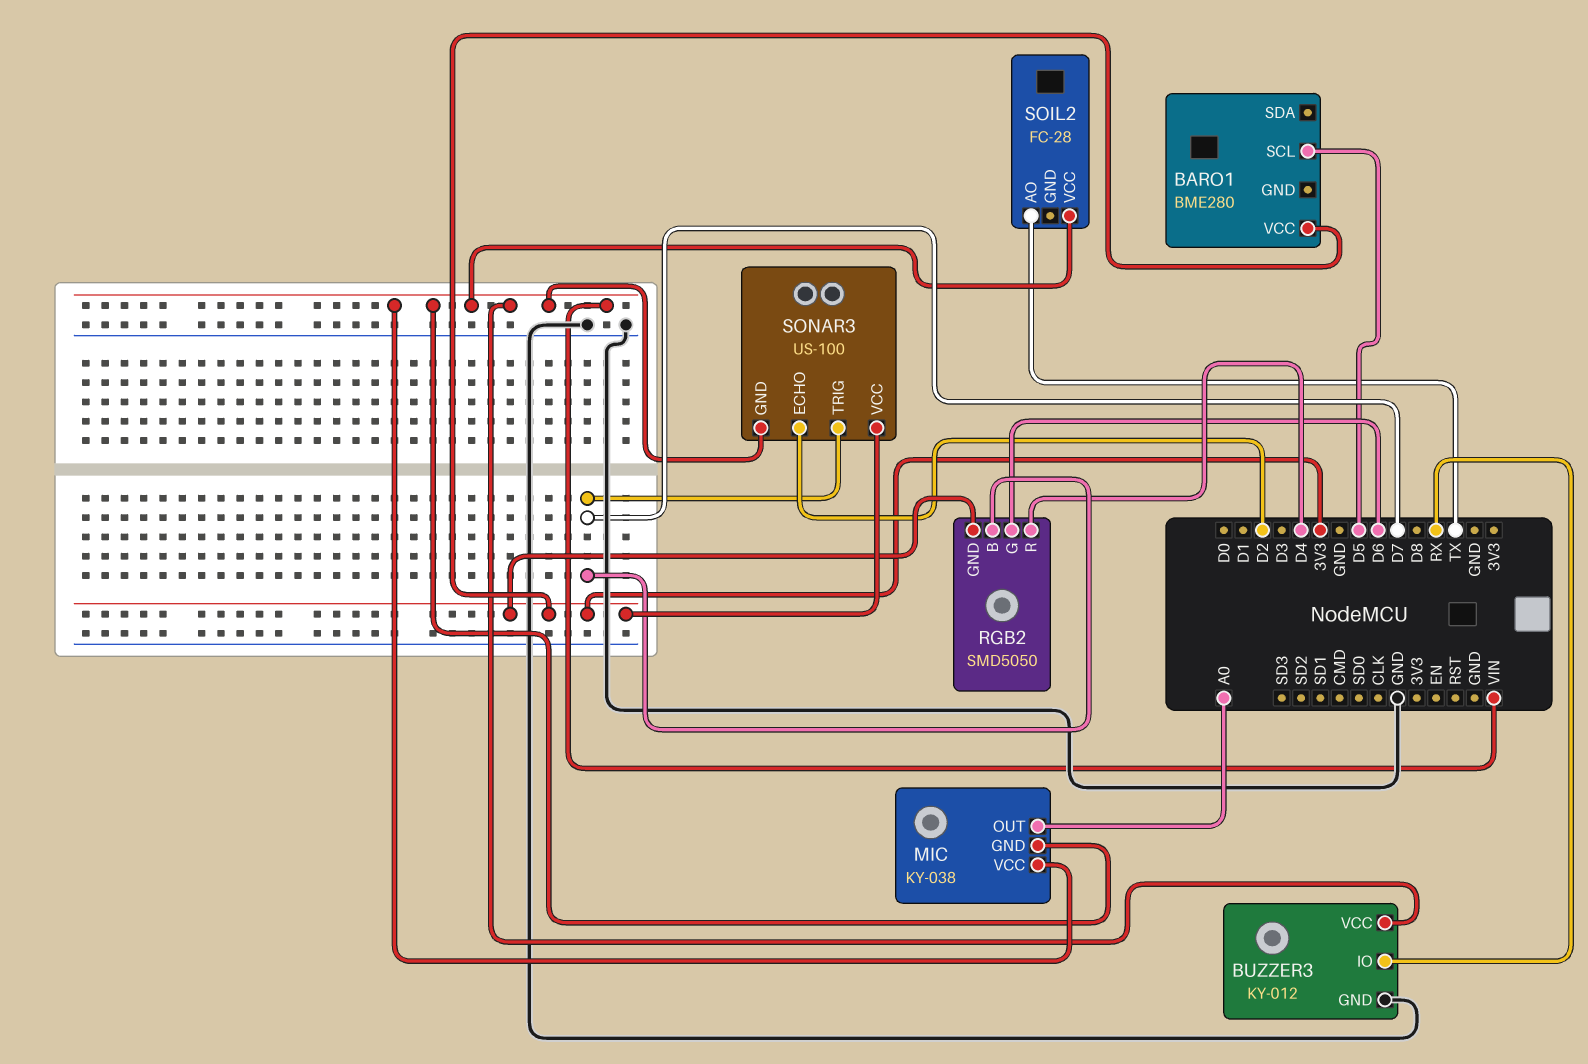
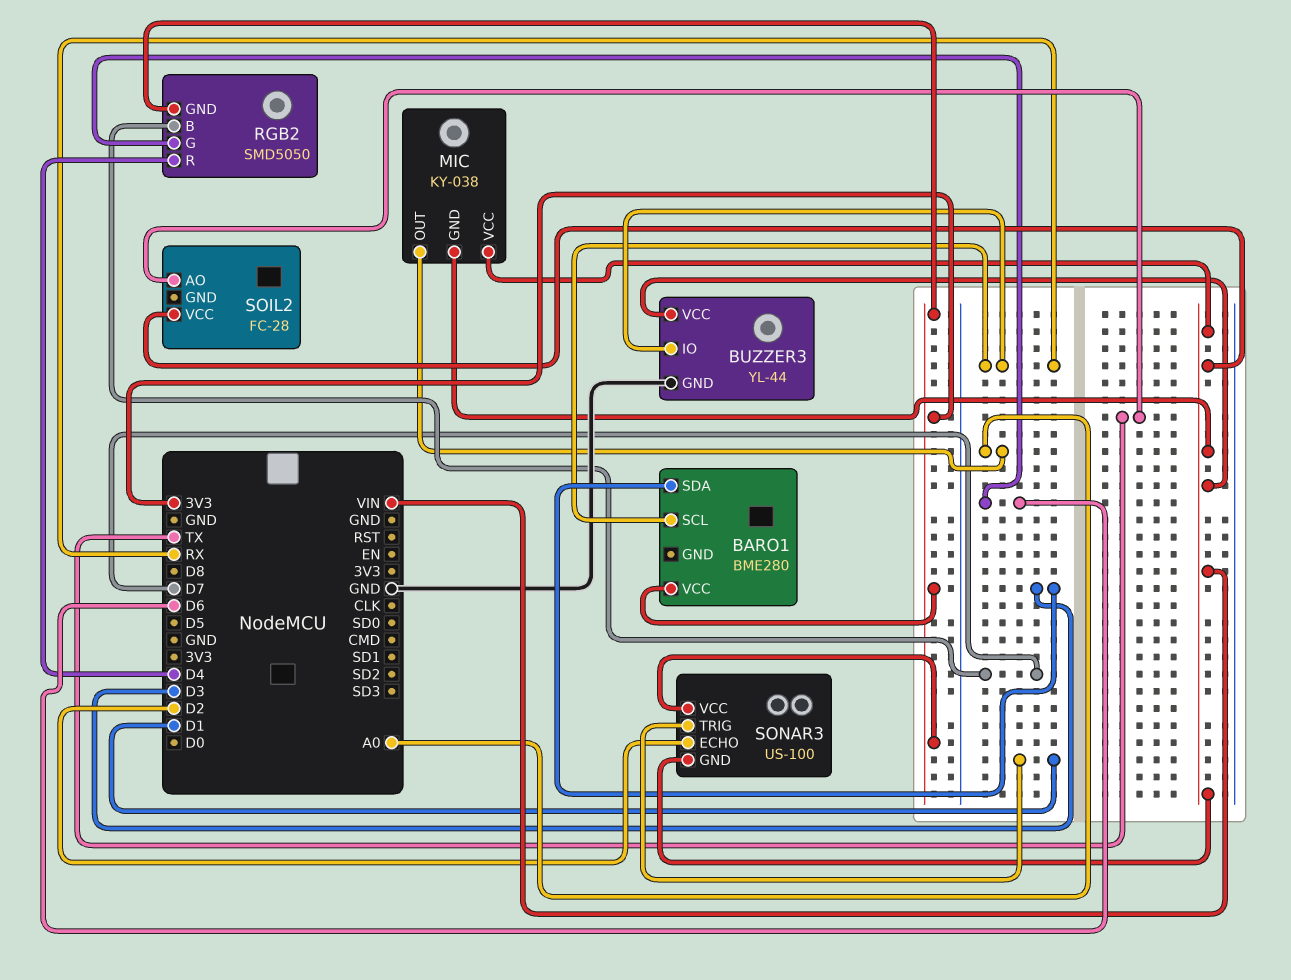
BARO1 pin SCL: D5 -> RX
BARO1 pin SDA: none -> D3
BUZZER3: KY-012 -> YL-44
SONAR3 pin TRIG: D7 -> D1

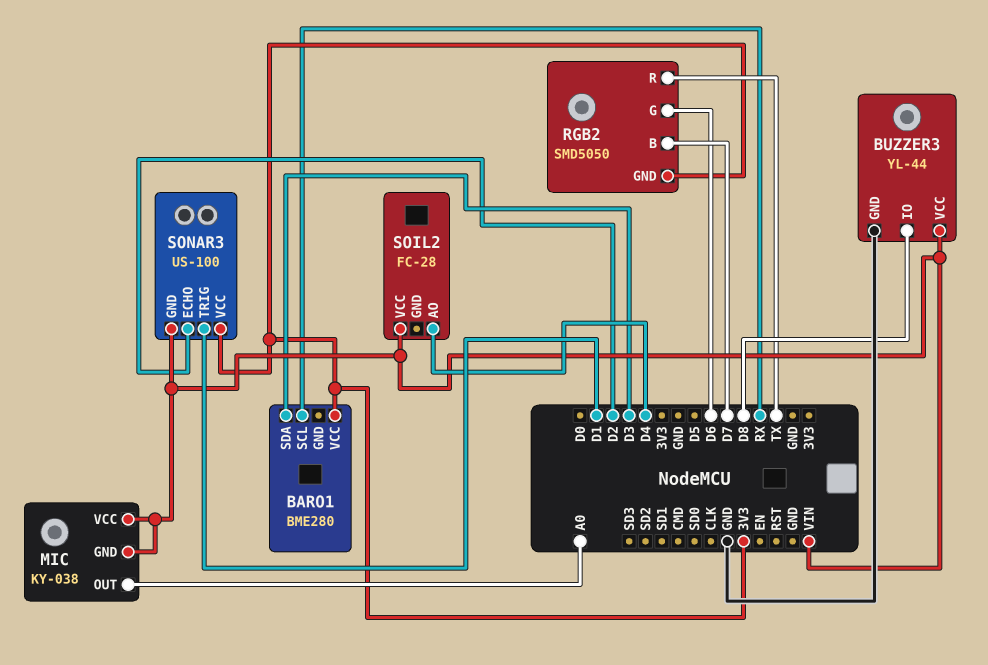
BUZZER3 pin IO: RX -> D8
RGB2 pin R: D4 -> TX
SOIL2 pin AO: TX -> D4

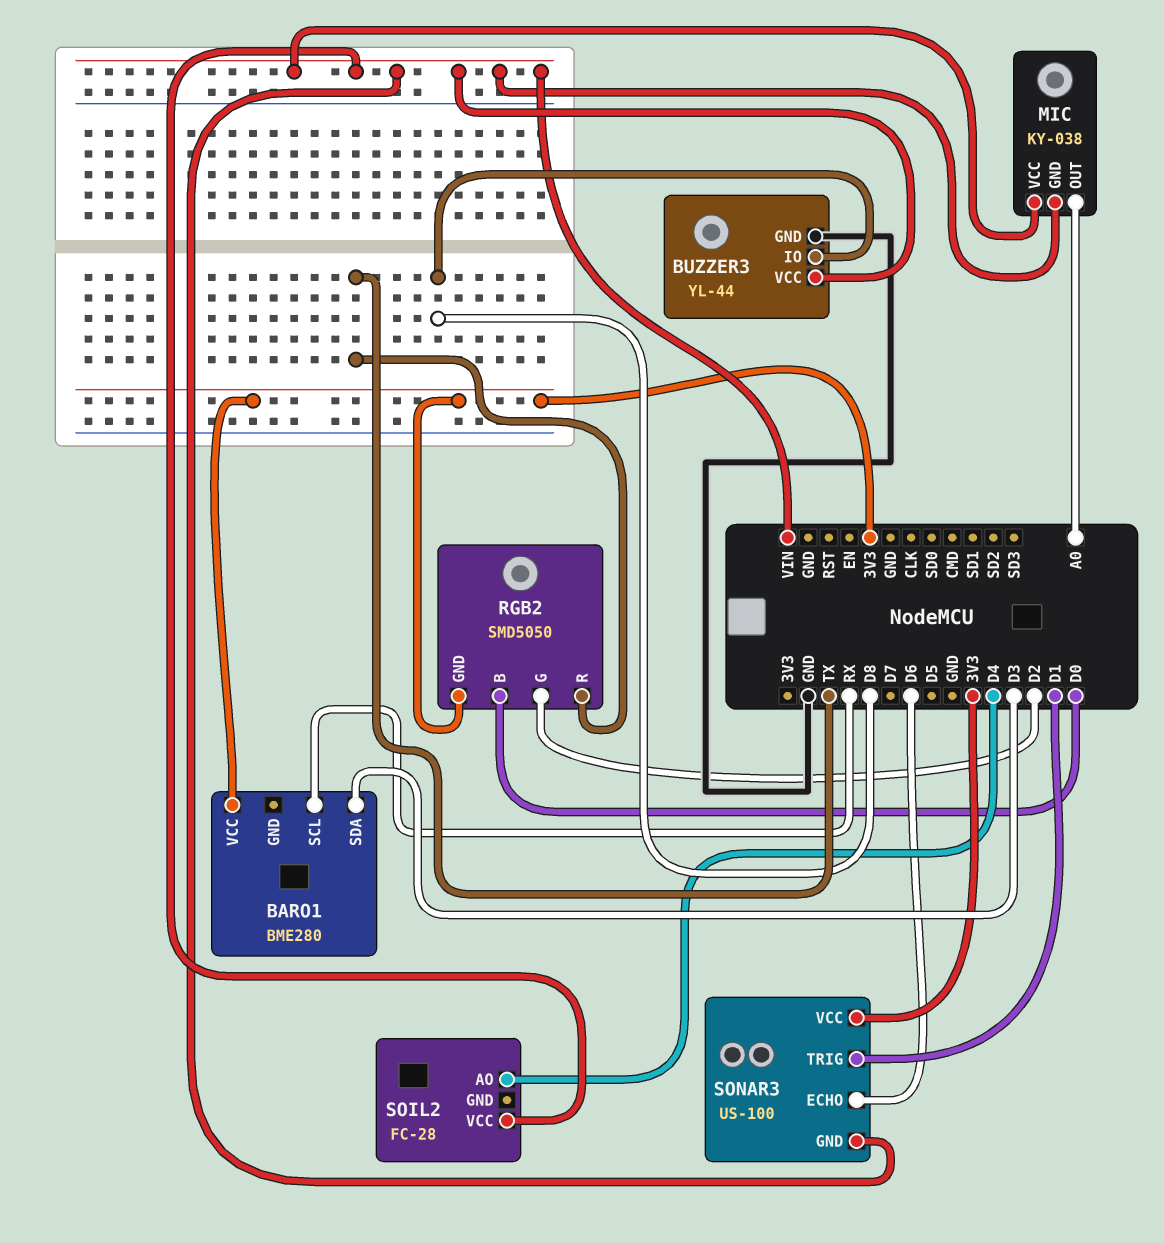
RGB2 pin B: D7 -> D0
RGB2 pin G: D6 -> D2
SONAR3 pin ECHO: D2 -> D6

